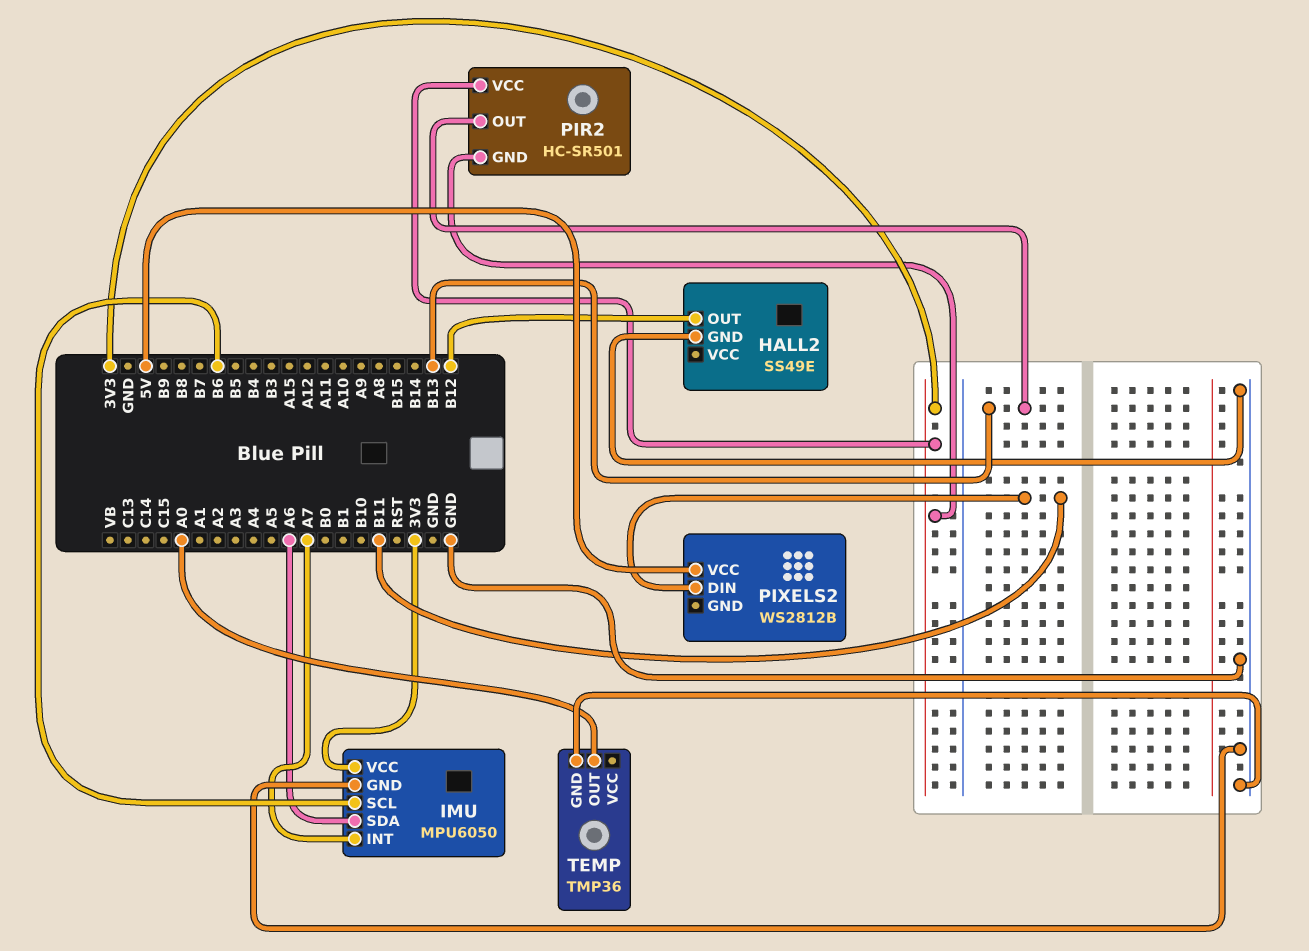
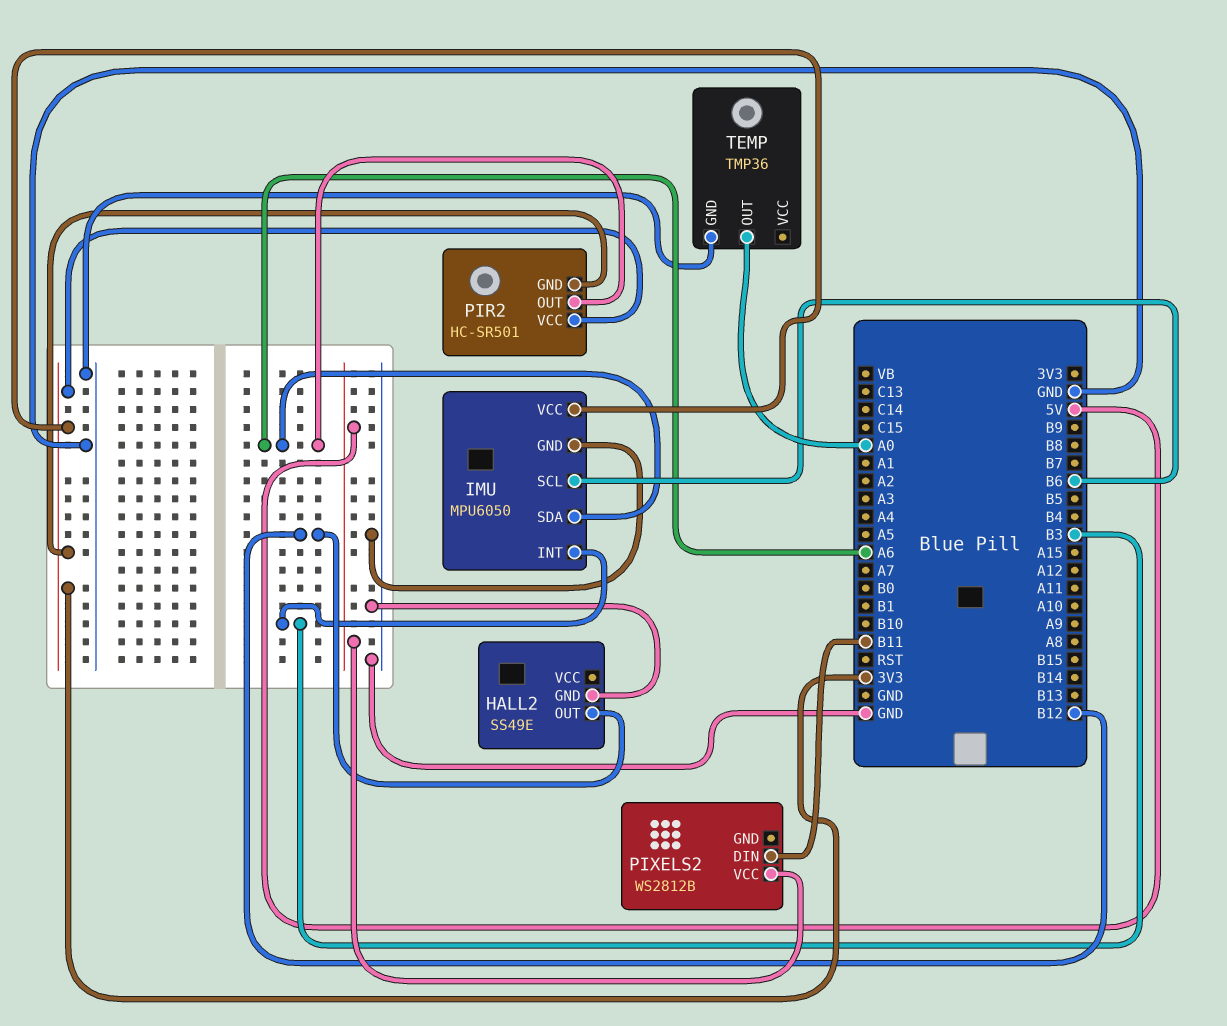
IMU pin INT: A7 -> B3
PIR2 pin OUT: B13 -> A6

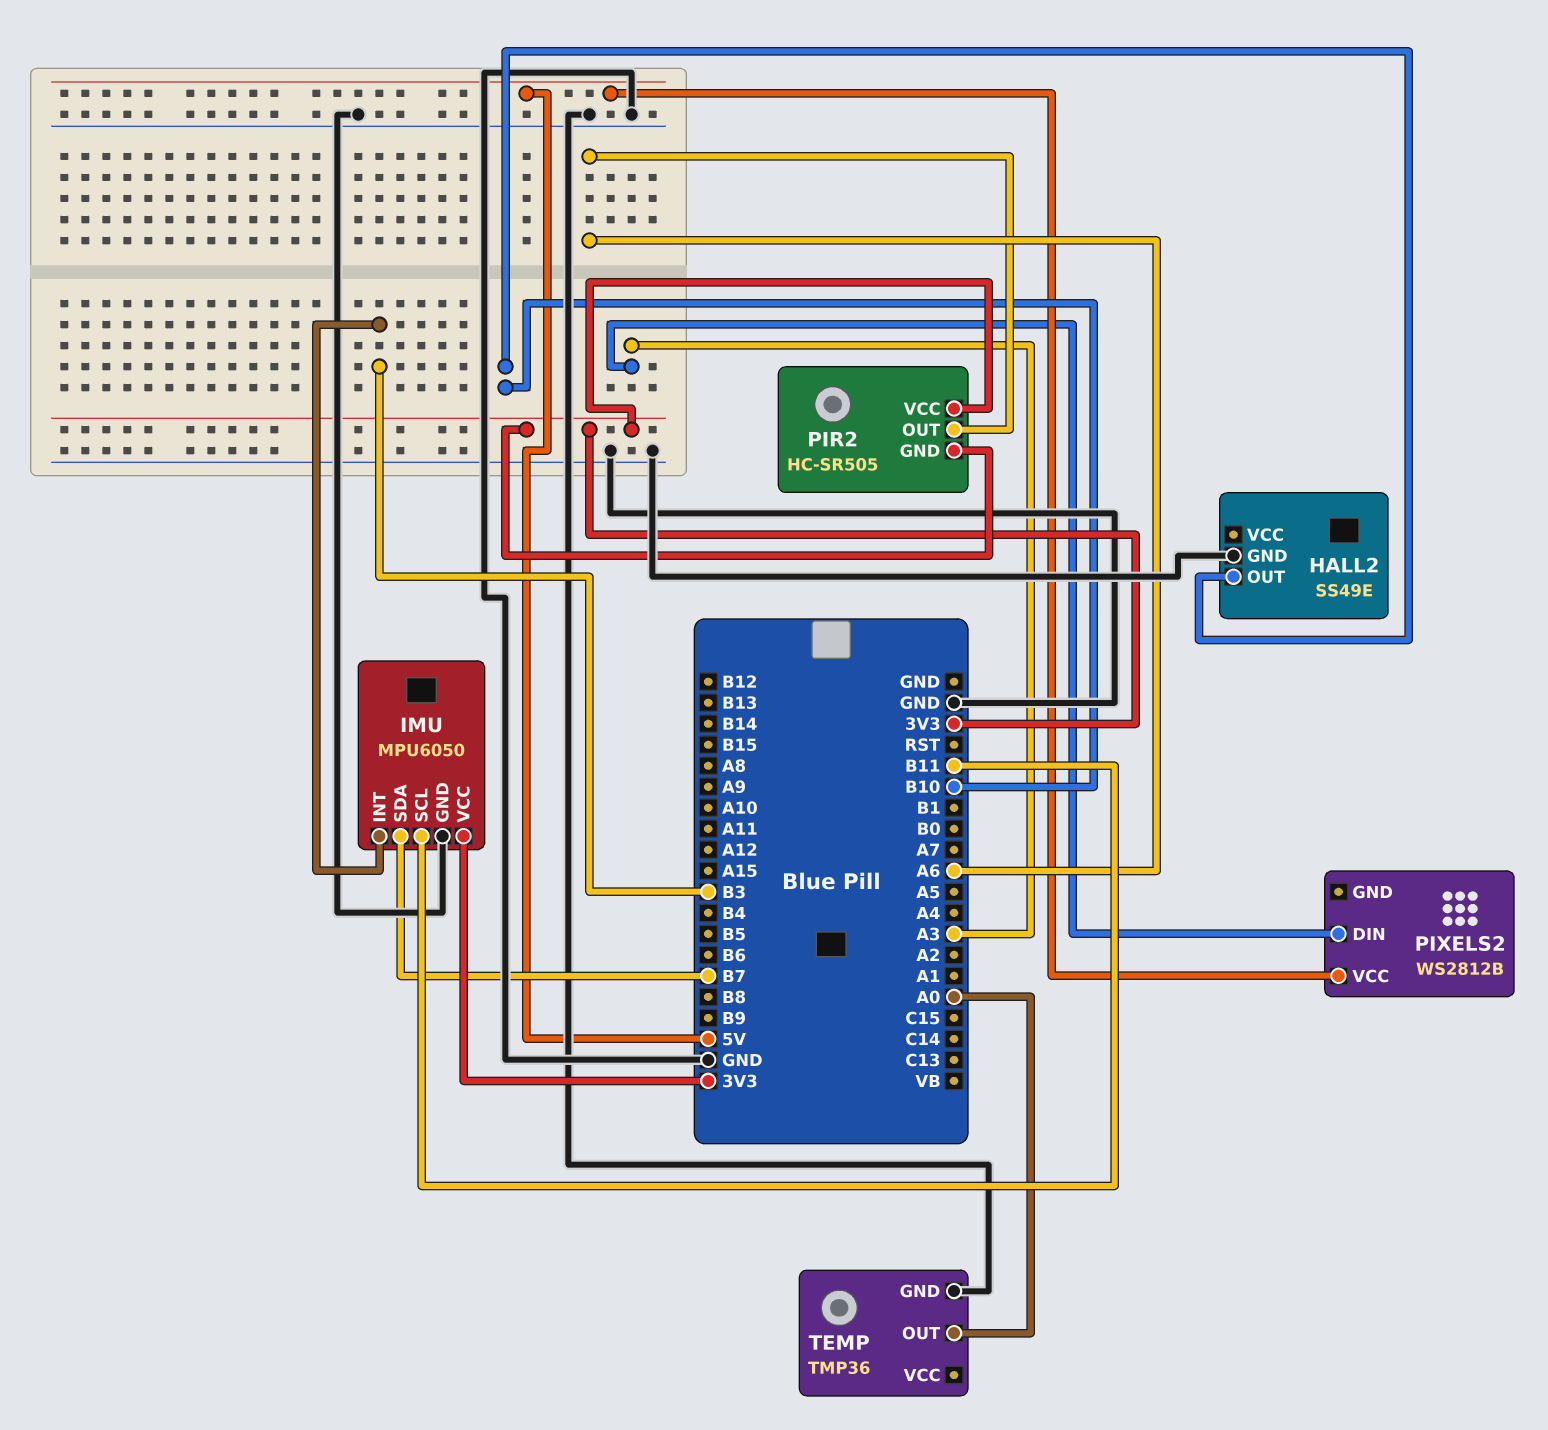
HALL2 pin OUT: B12 -> B10
IMU pin SCL: B6 -> B11
IMU pin SDA: A6 -> B7
PIR2: HC-SR501 -> HC-SR505
PIXELS2 pin DIN: B11 -> A3

